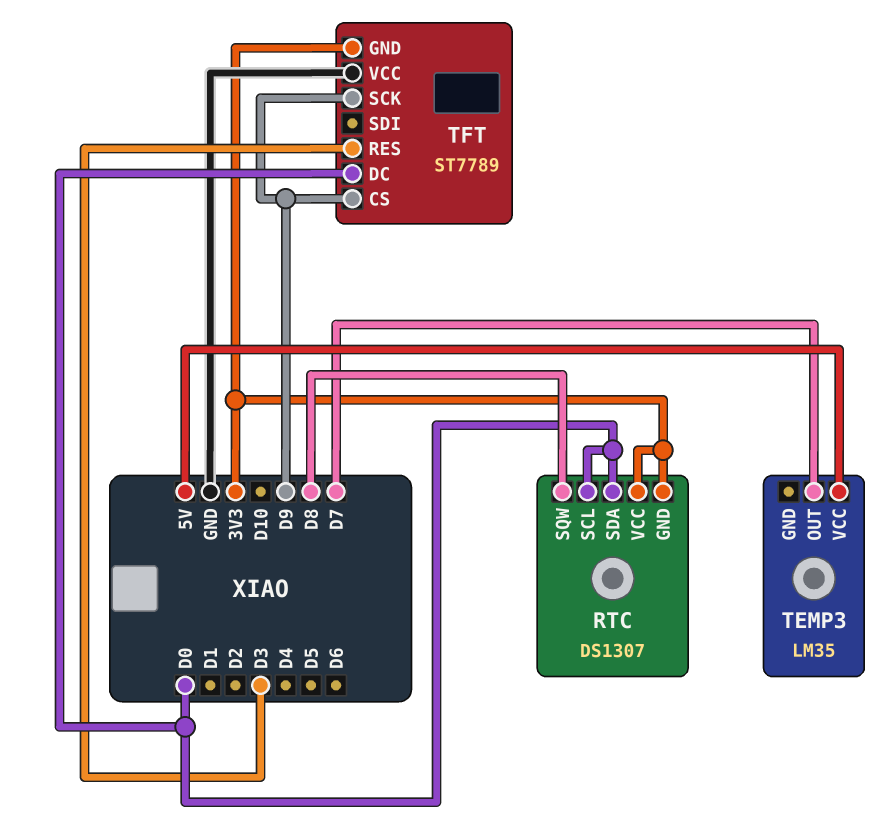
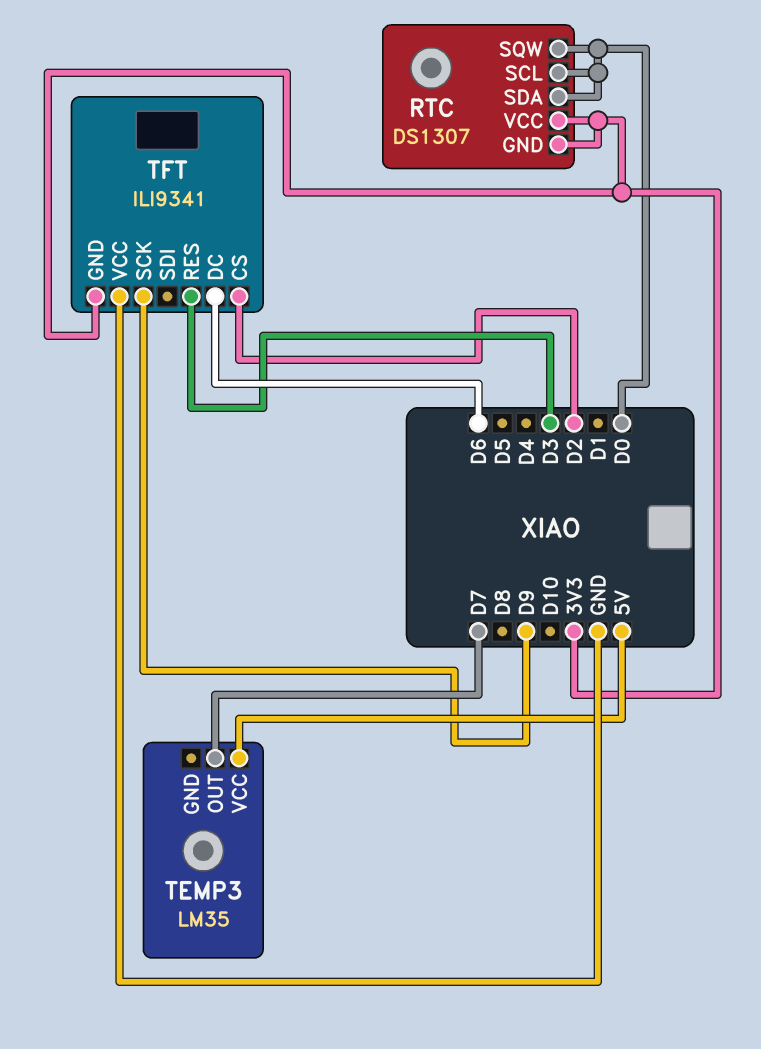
RTC pin SQW: D8 -> D0
TFT: ST7789 -> ILI9341
TFT pin CS: D9 -> D2
TFT pin DC: D0 -> D6

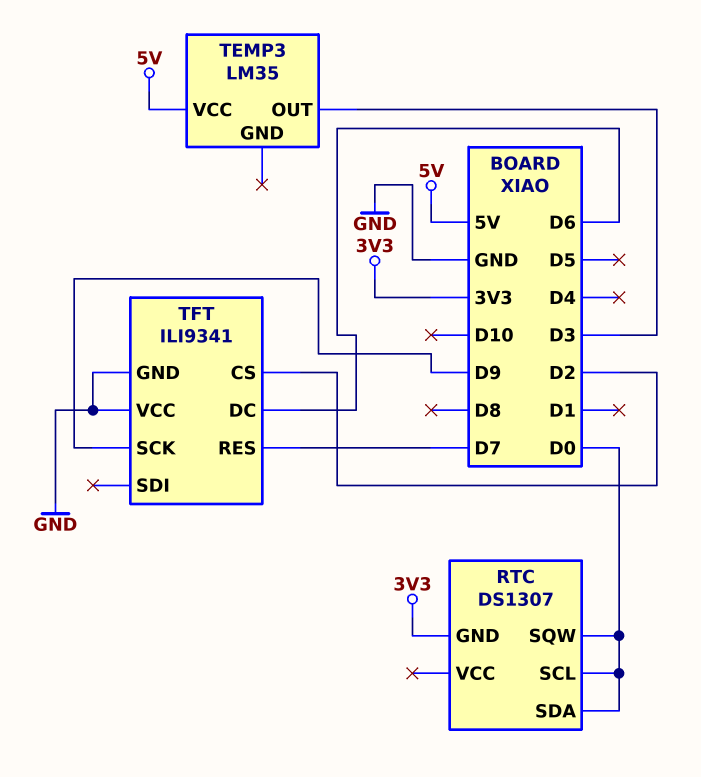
RTC pin VCC: 3V3 -> none
TEMP3 pin OUT: D7 -> D3
TFT pin GND: 3V3 -> GND
TFT pin RES: D3 -> D7

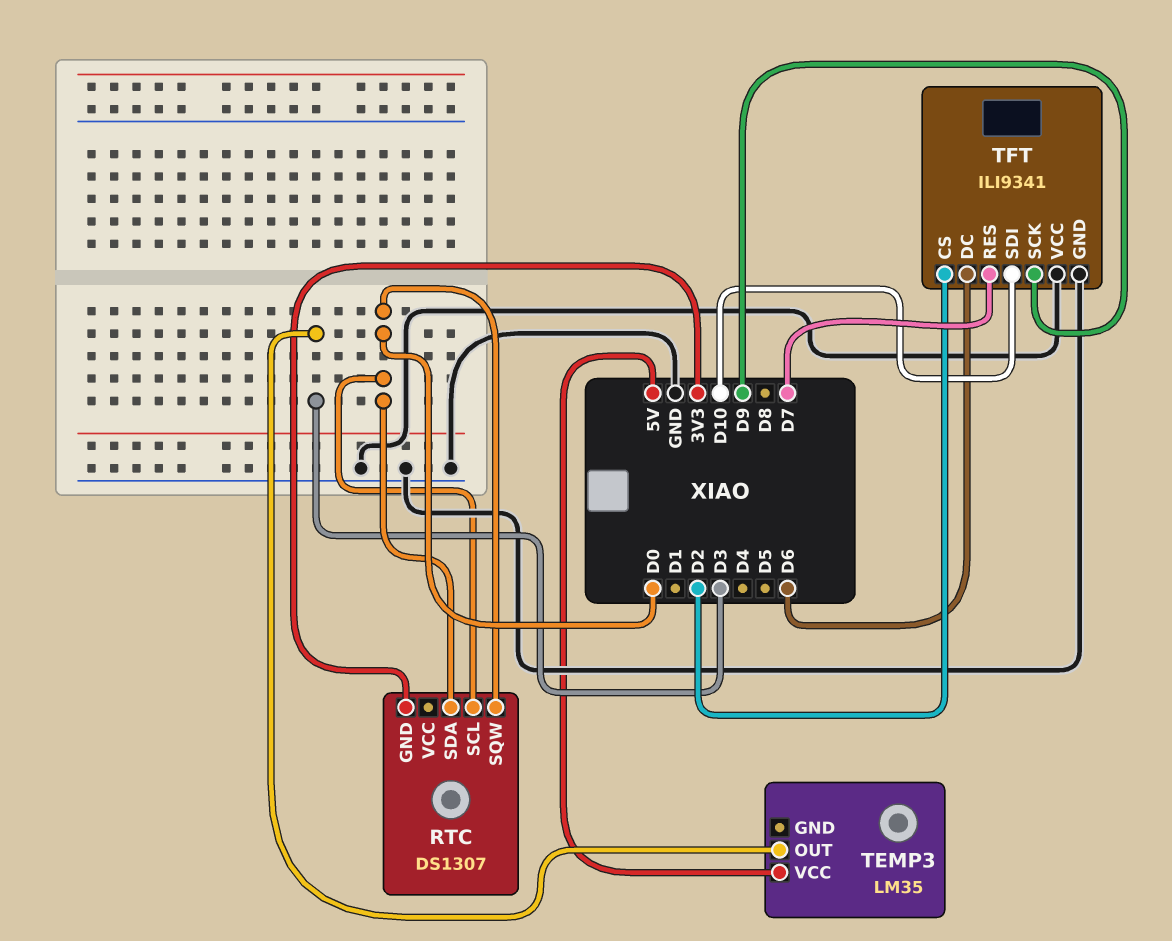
TFT pin SDI: none -> D10

